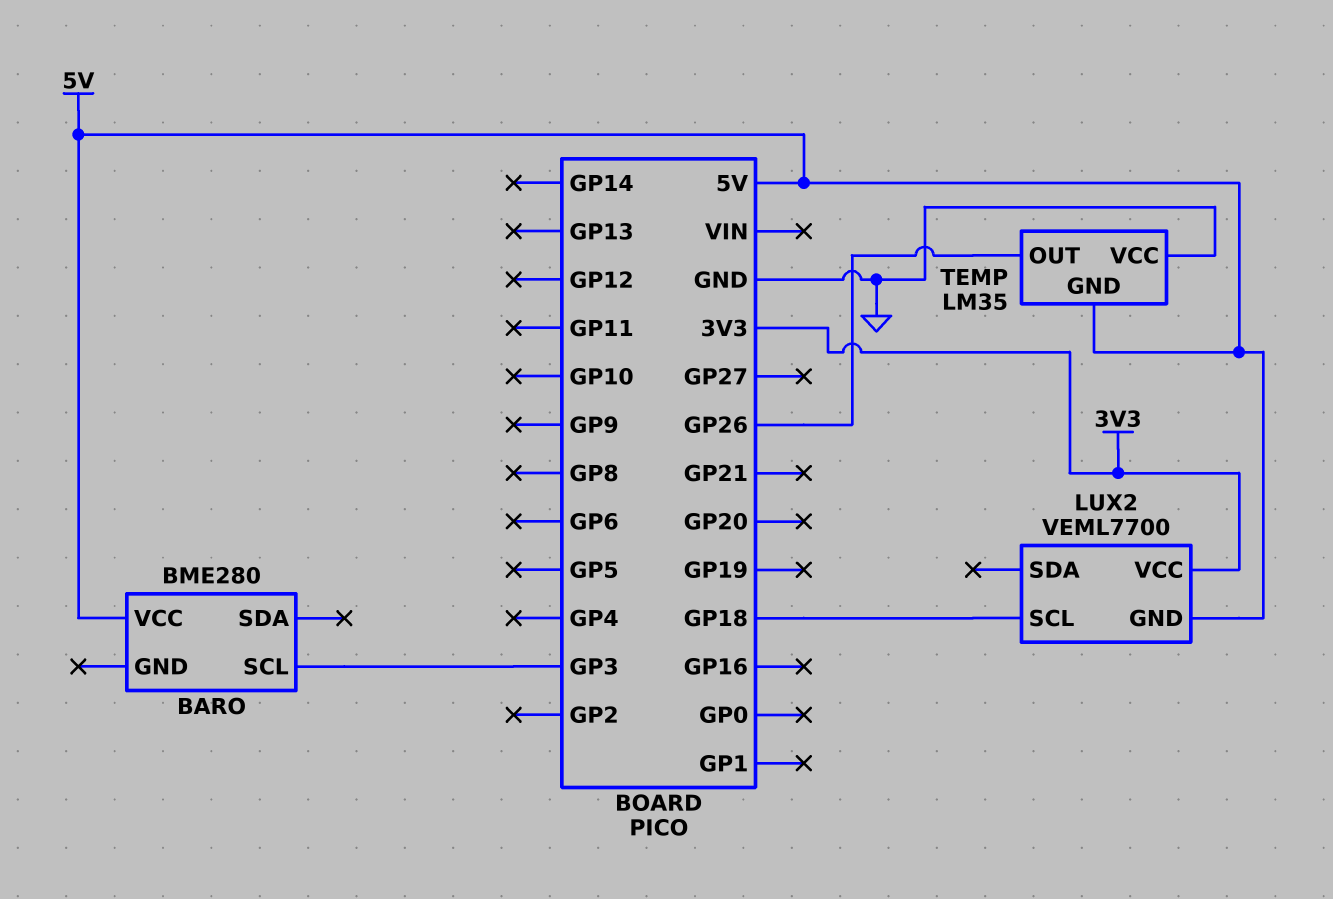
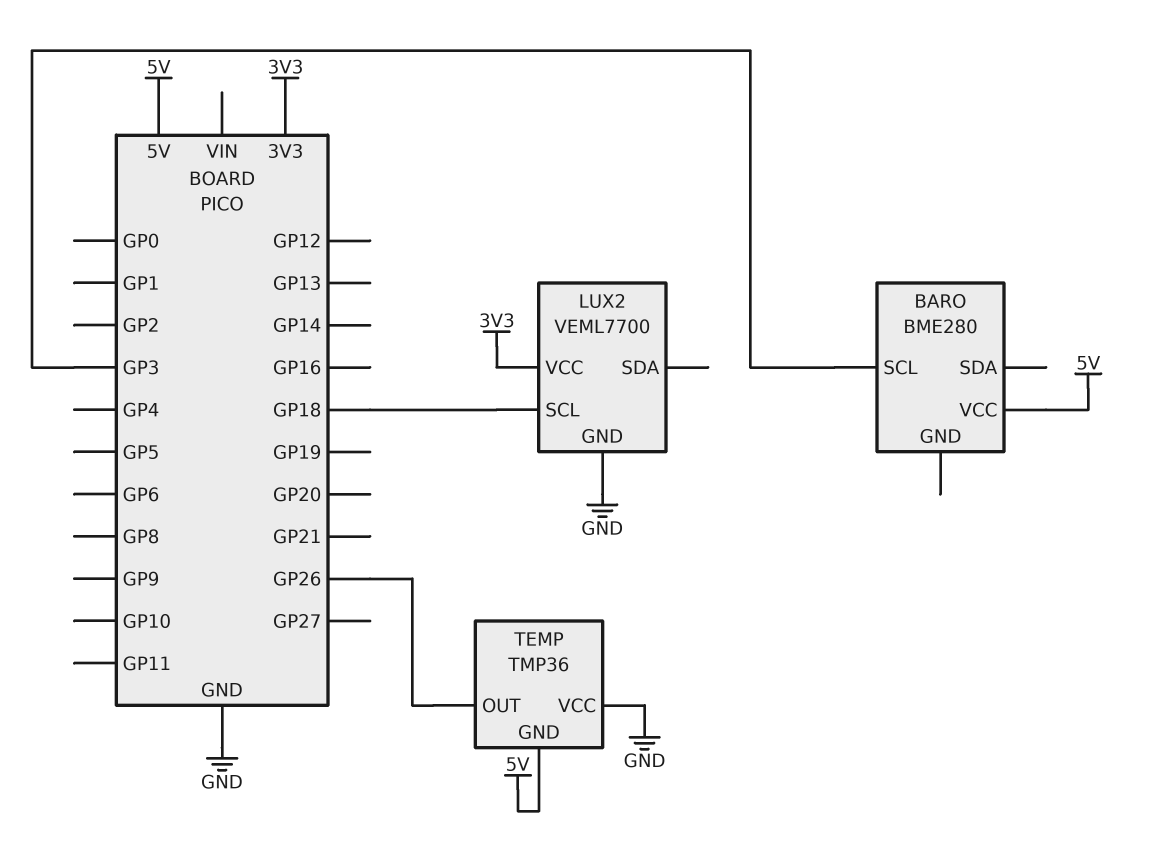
LUX2 pin GND: 5V -> GND
TEMP: LM35 -> TMP36

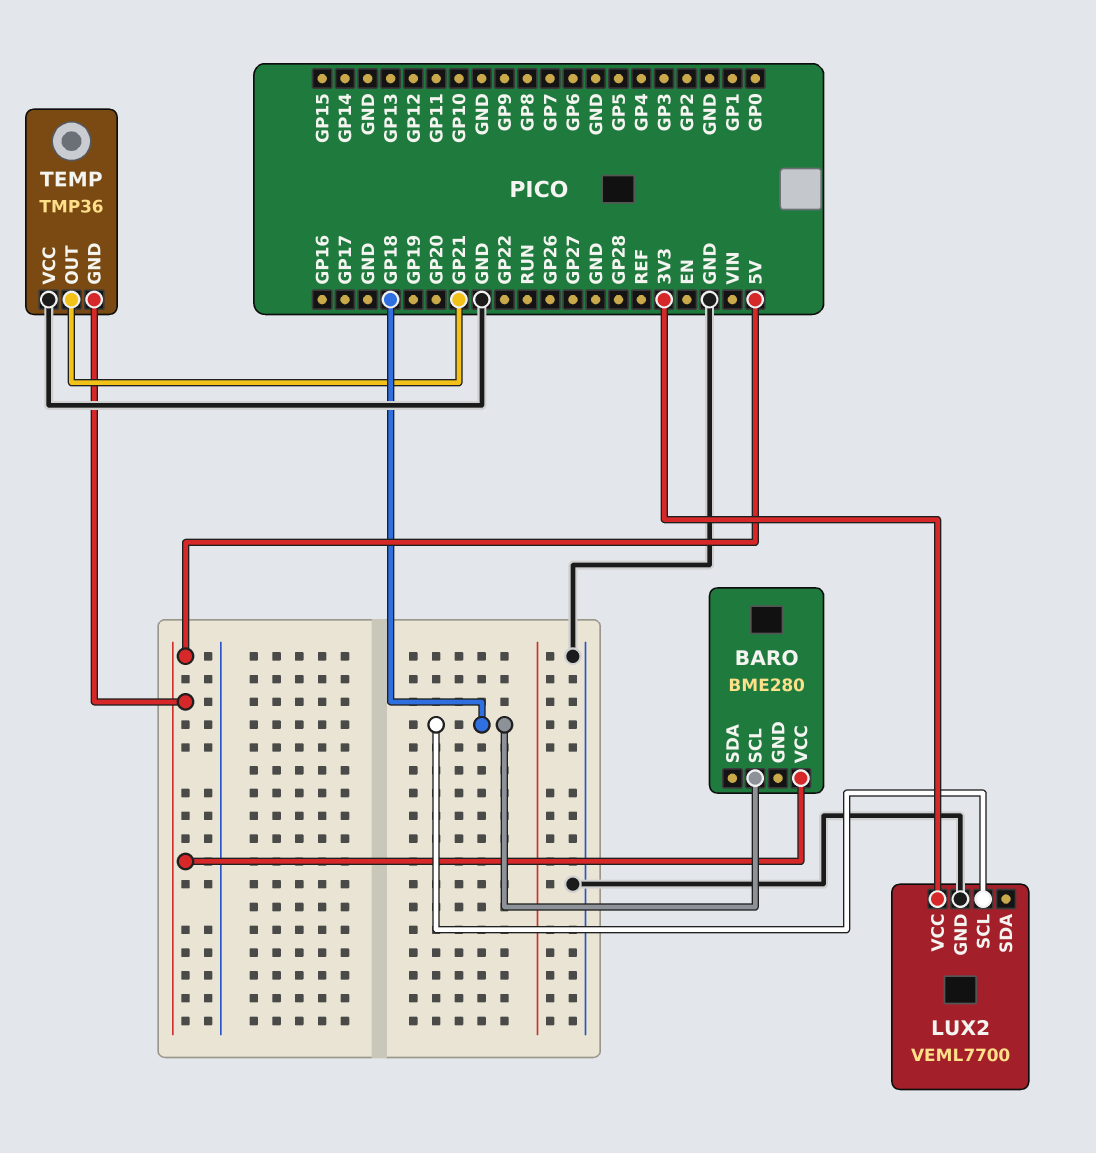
BARO pin SCL: GP3 -> GP18
TEMP pin OUT: GP26 -> GP21

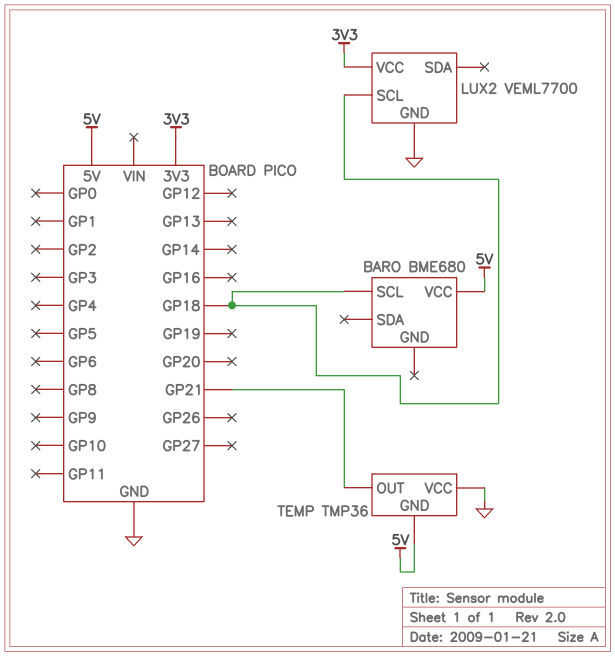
BARO: BME280 -> BME680

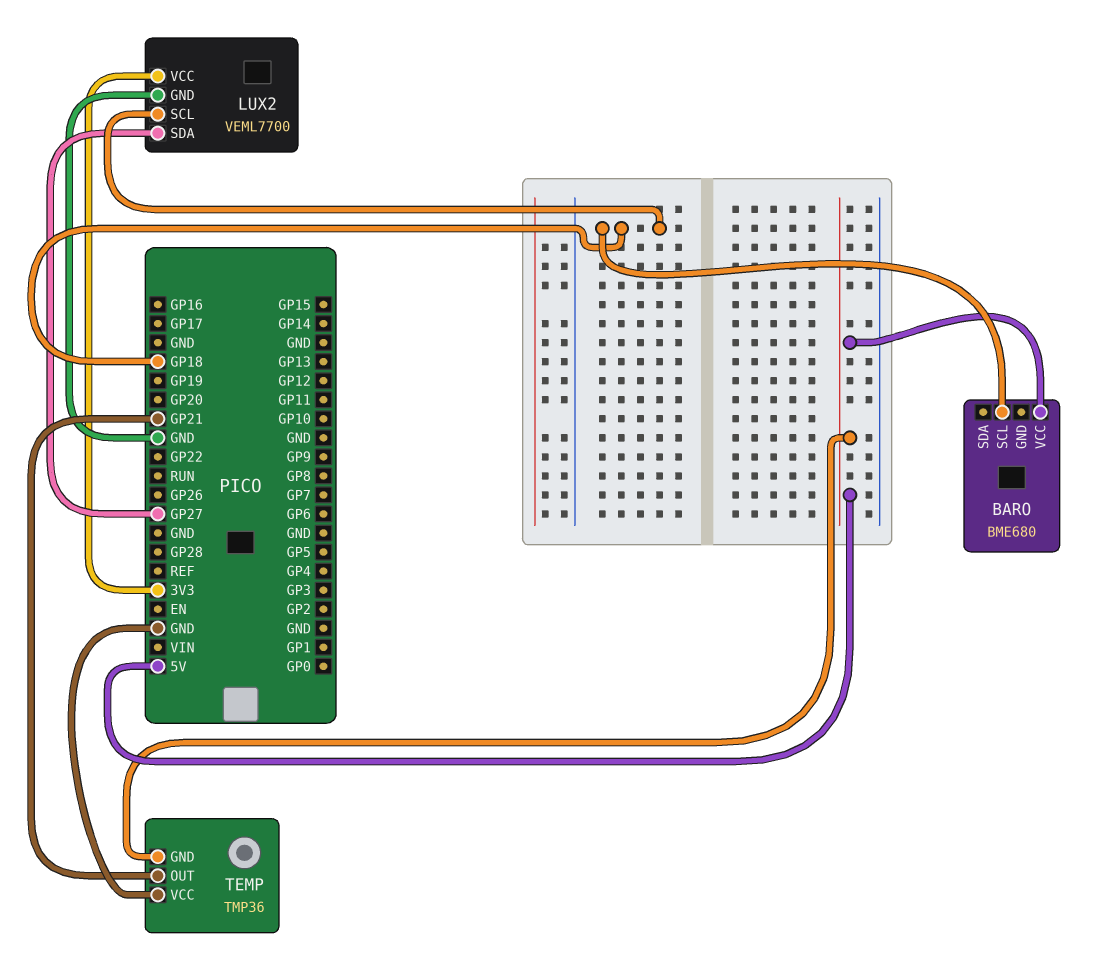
LUX2 pin SDA: none -> GP27

